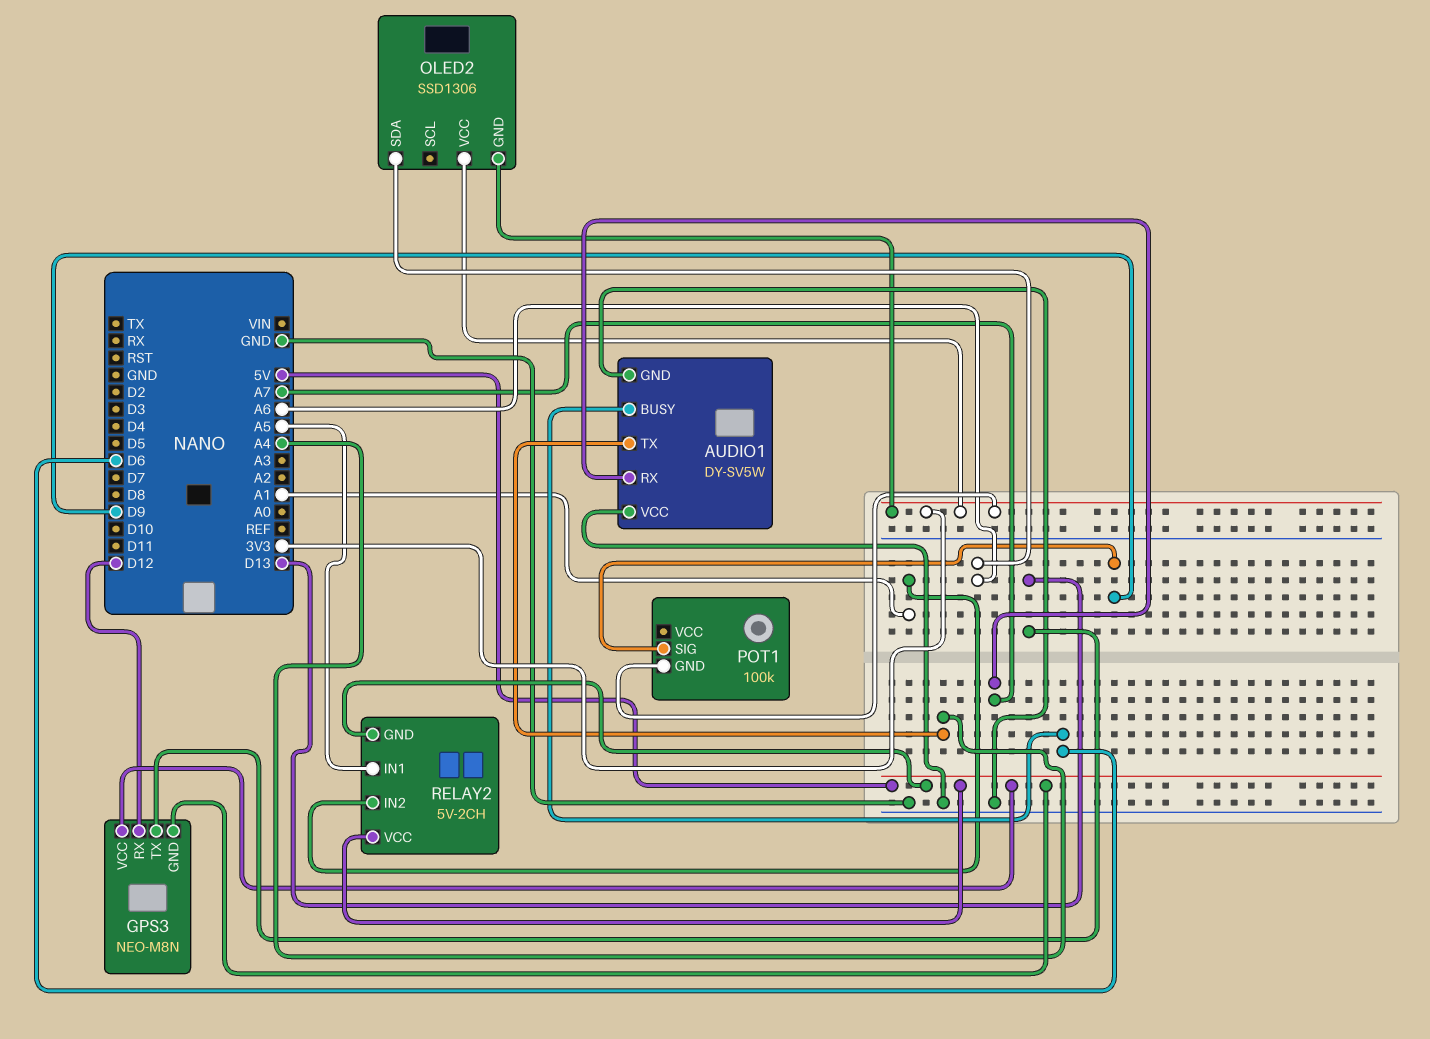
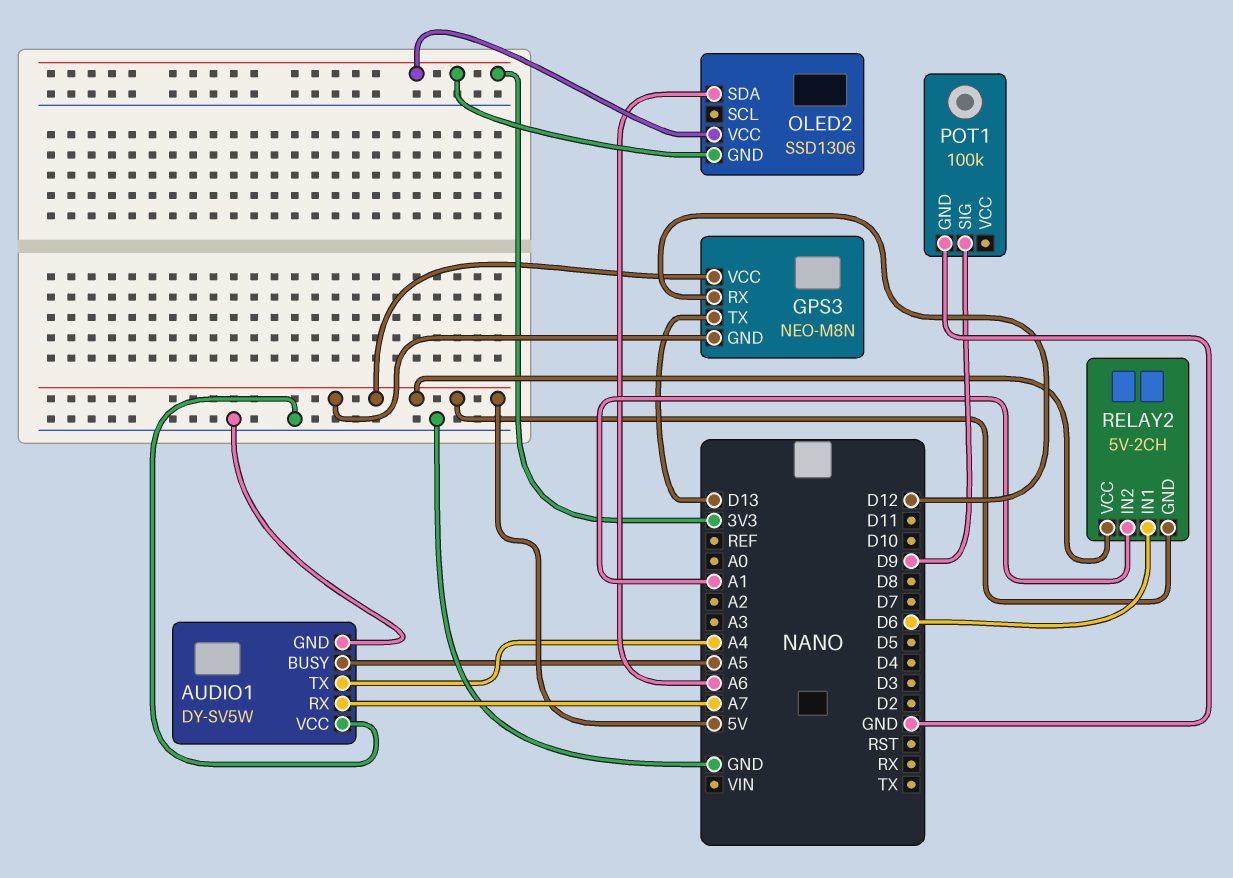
AUDIO1 pin BUSY: D6 -> A5
POT1 pin GND: 3V3 -> GND
RELAY2 pin IN1: A5 -> D6

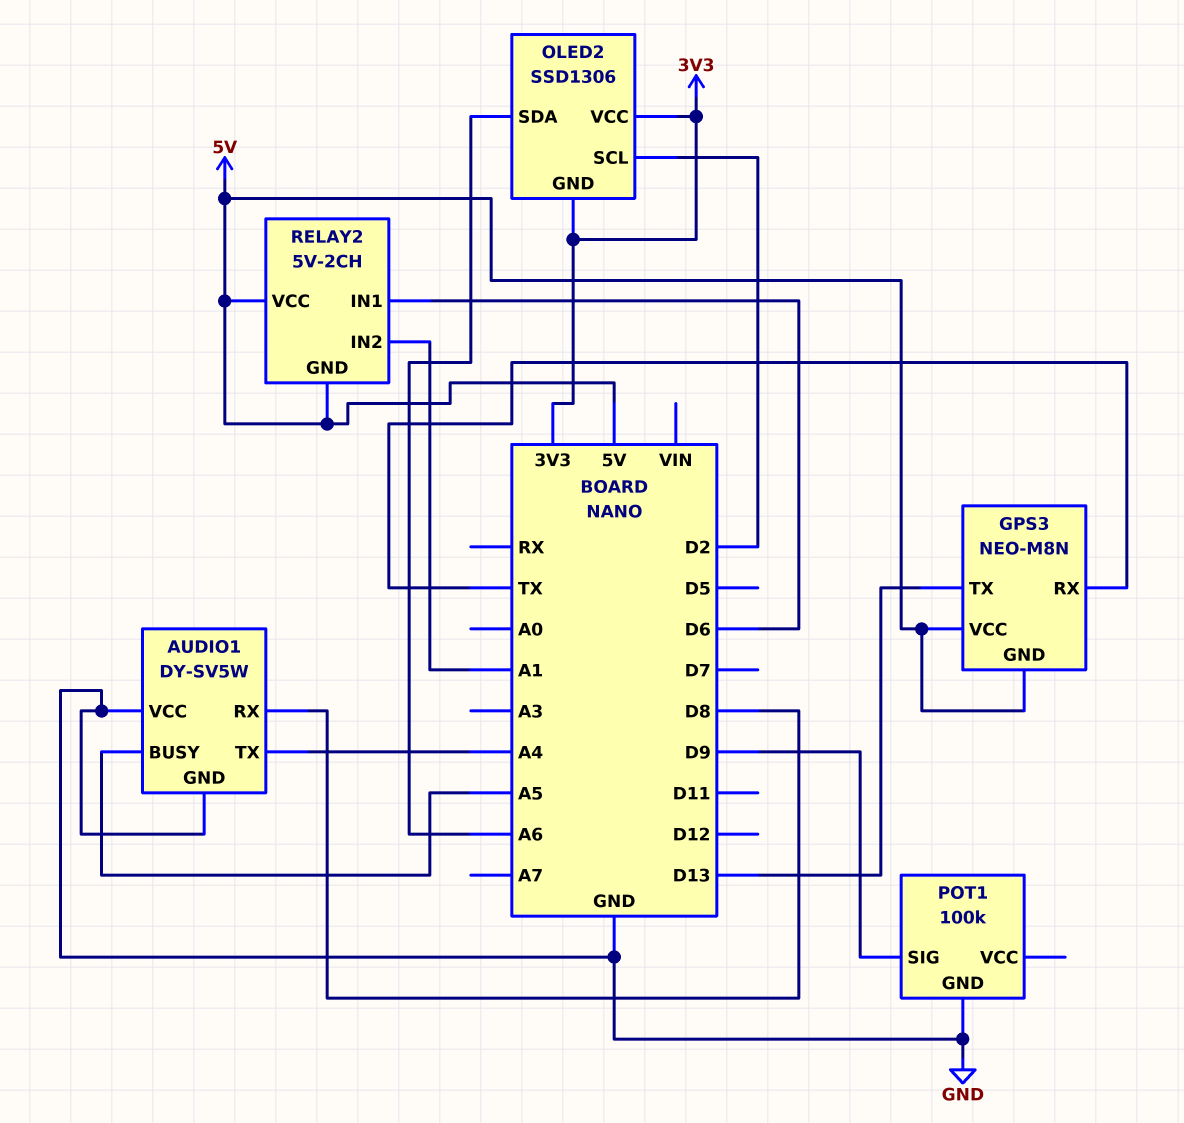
AUDIO1 pin RX: A7 -> D8
GPS3 pin RX: D12 -> TX
OLED2 pin SCL: none -> D2

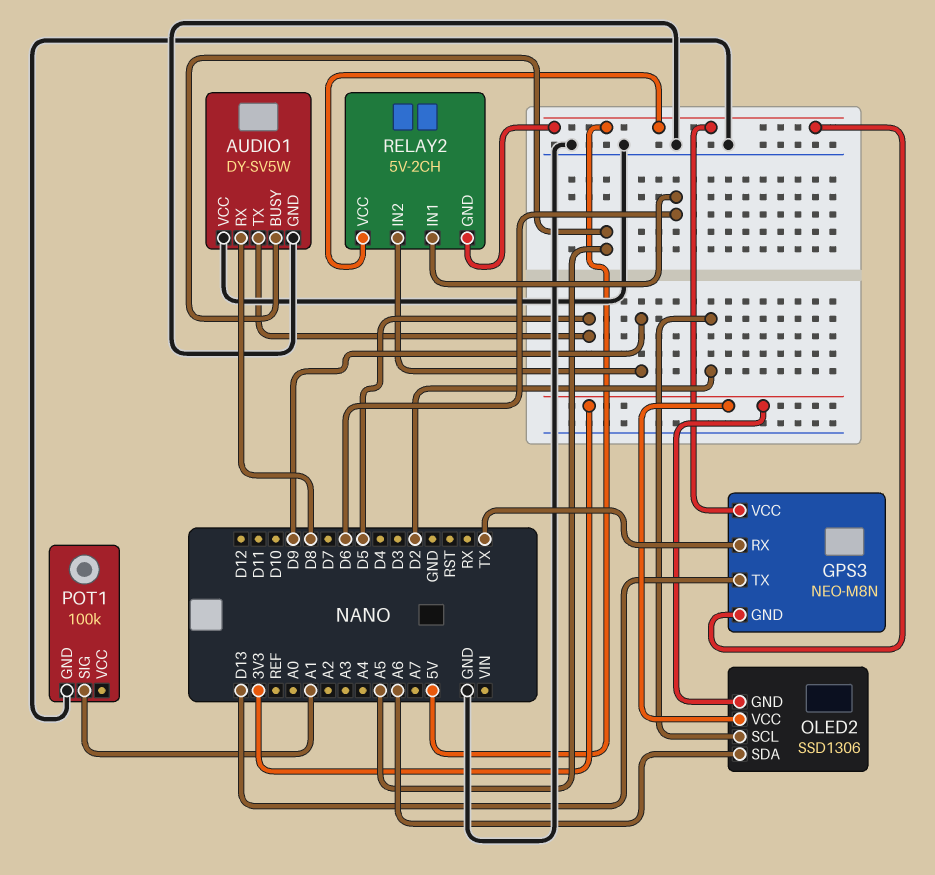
AUDIO1 pin TX: A4 -> D5
POT1 pin SIG: D9 -> A1
RELAY2 pin IN2: A1 -> D9

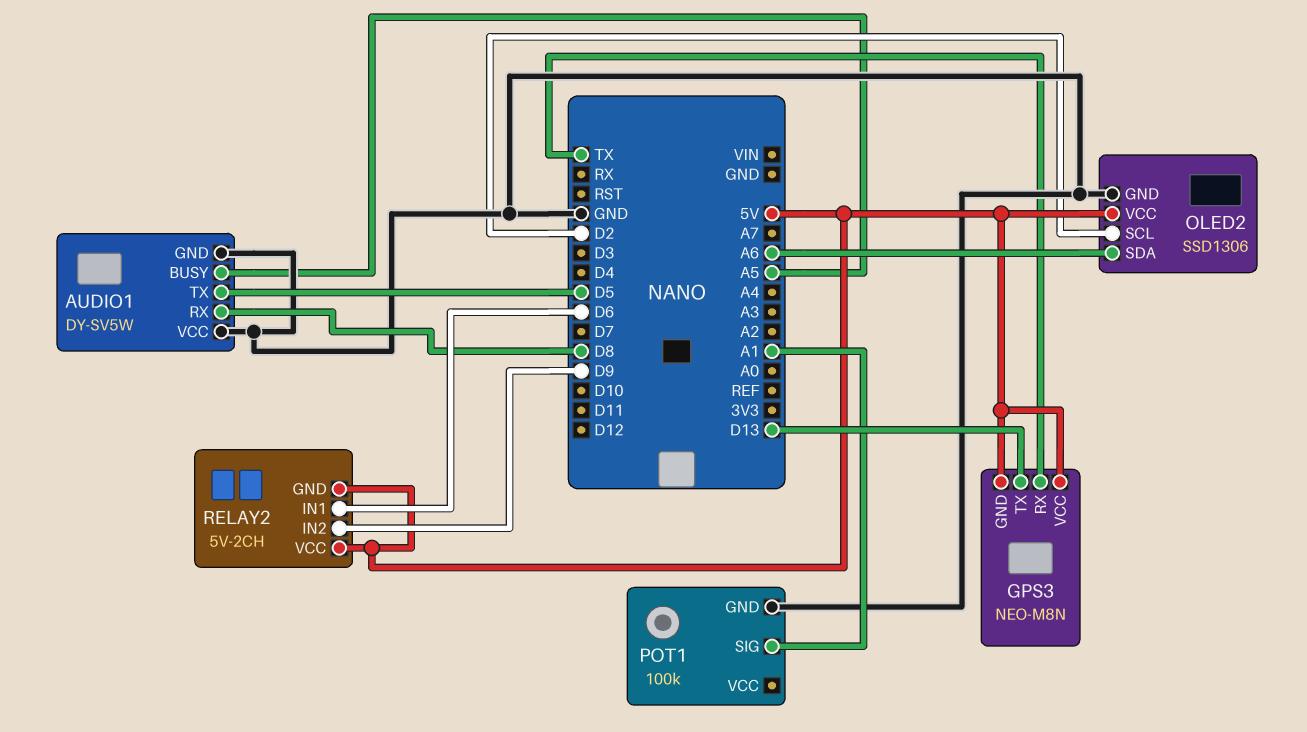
OLED2 pin GND: 3V3 -> GND
OLED2 pin VCC: 3V3 -> 5V

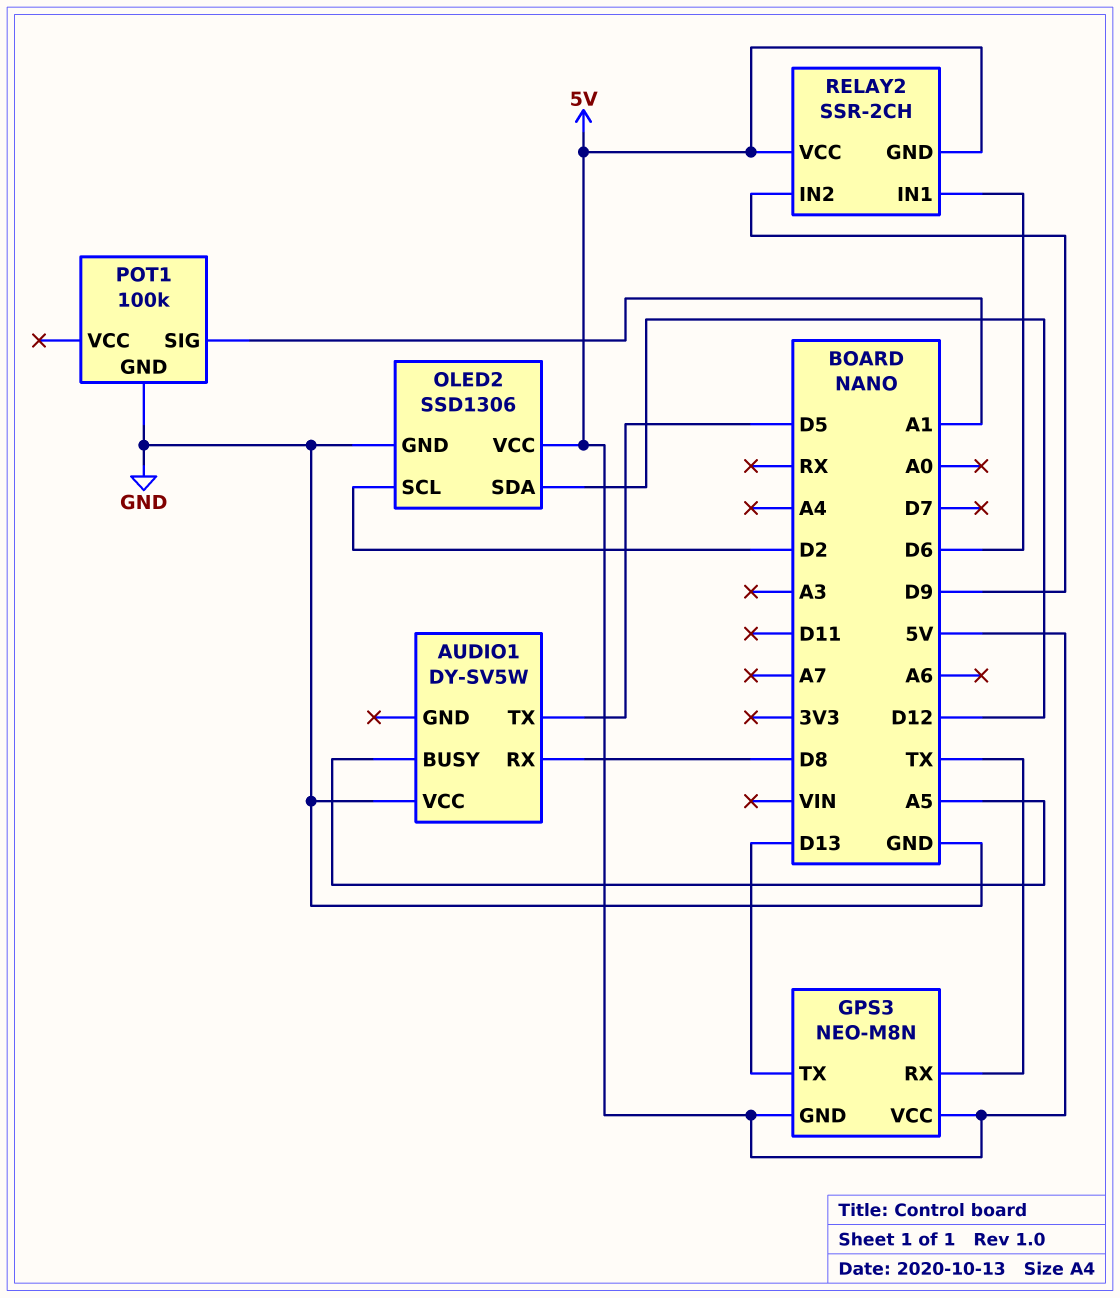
AUDIO1 pin GND: GND -> none
OLED2 pin SDA: A6 -> D12
RELAY2: 5V-2CH -> SSR-2CH

